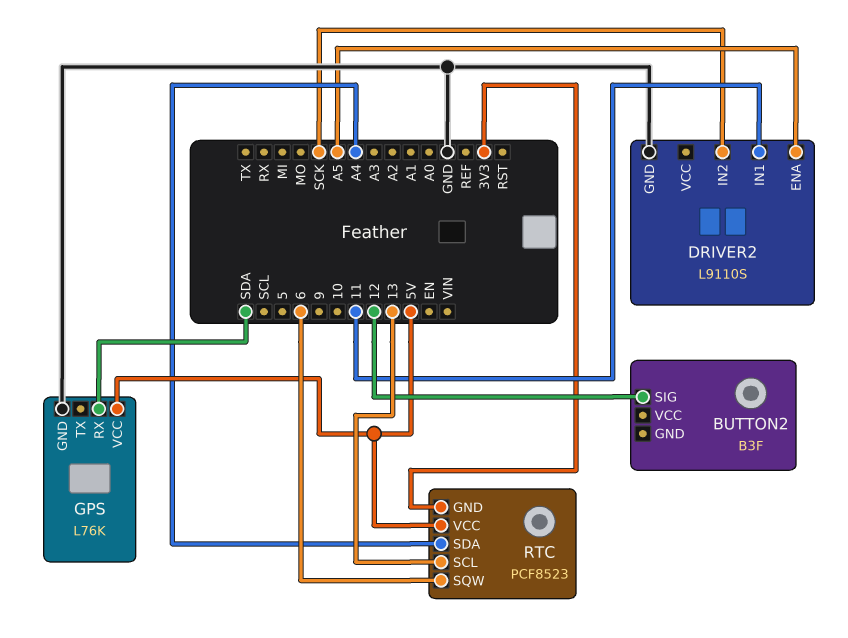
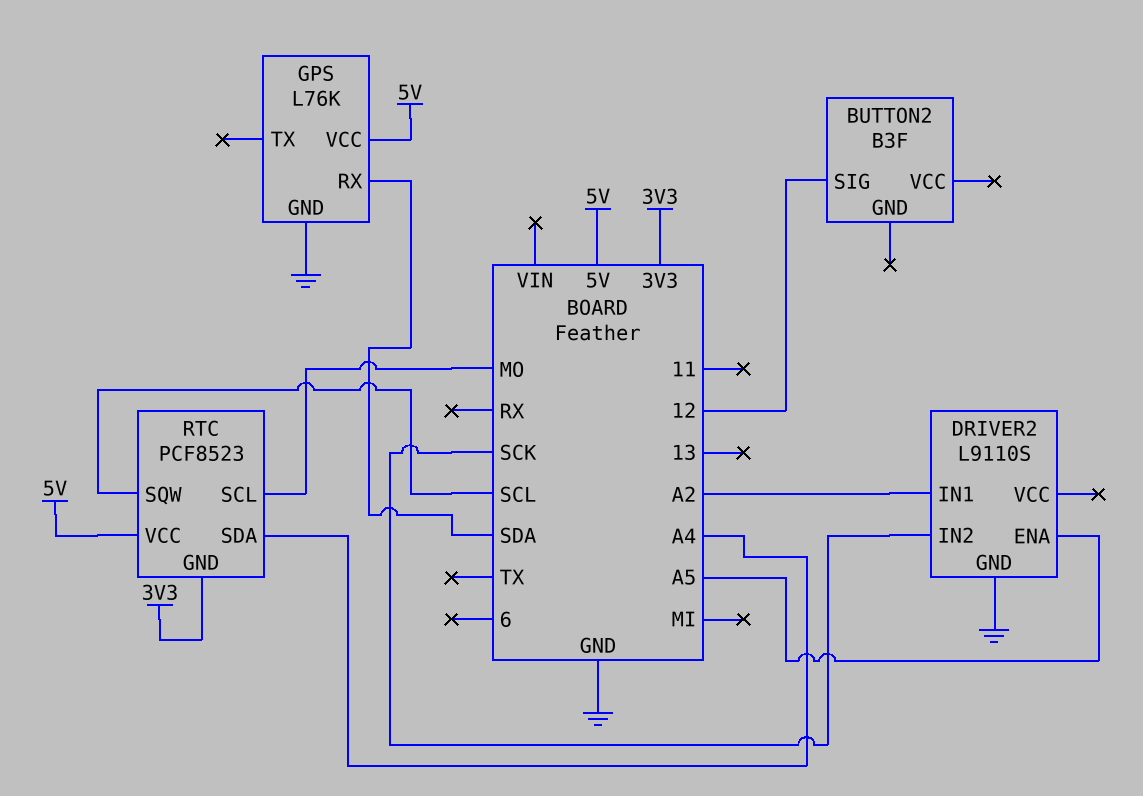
DRIVER2 pin IN1: 11 -> A2
RTC pin SCL: 13 -> MO
RTC pin SQW: 6 -> SCL

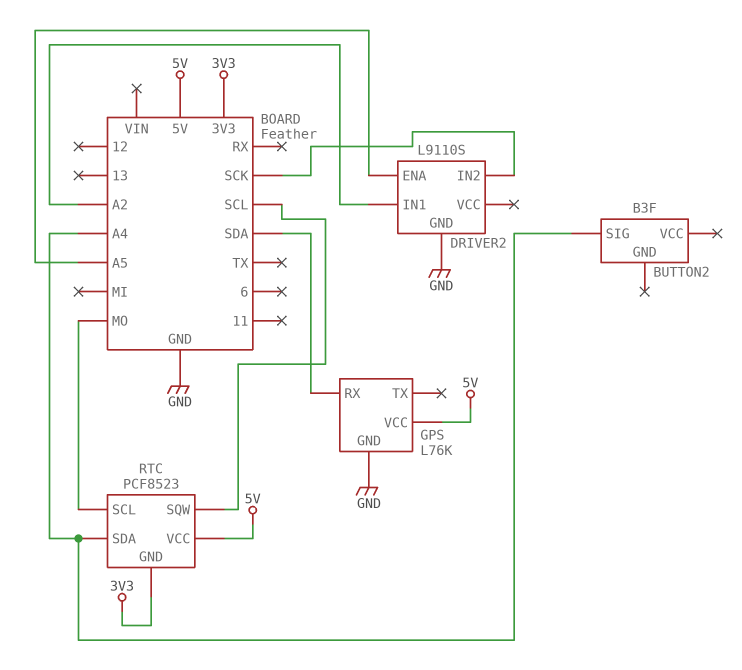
BUTTON2 pin SIG: 12 -> A4

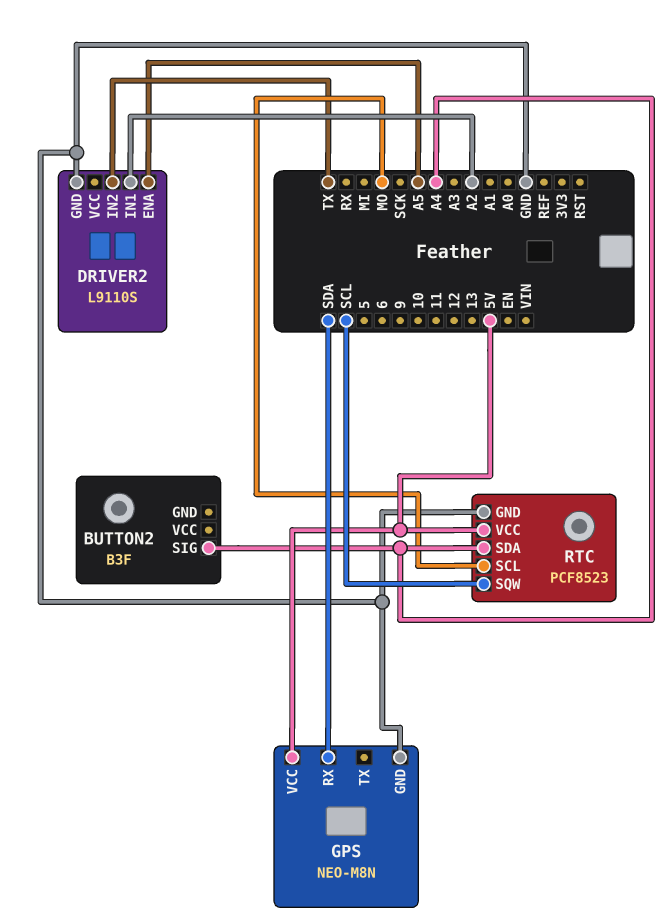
DRIVER2 pin IN2: SCK -> TX
GPS: L76K -> NEO-M8N
RTC pin GND: 3V3 -> GND

